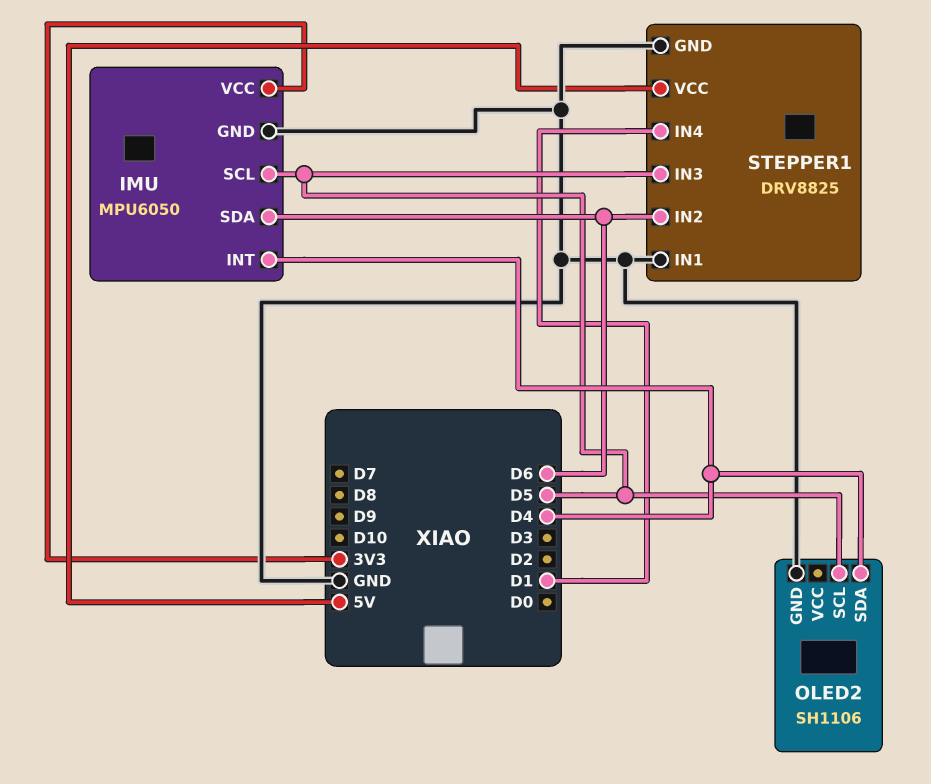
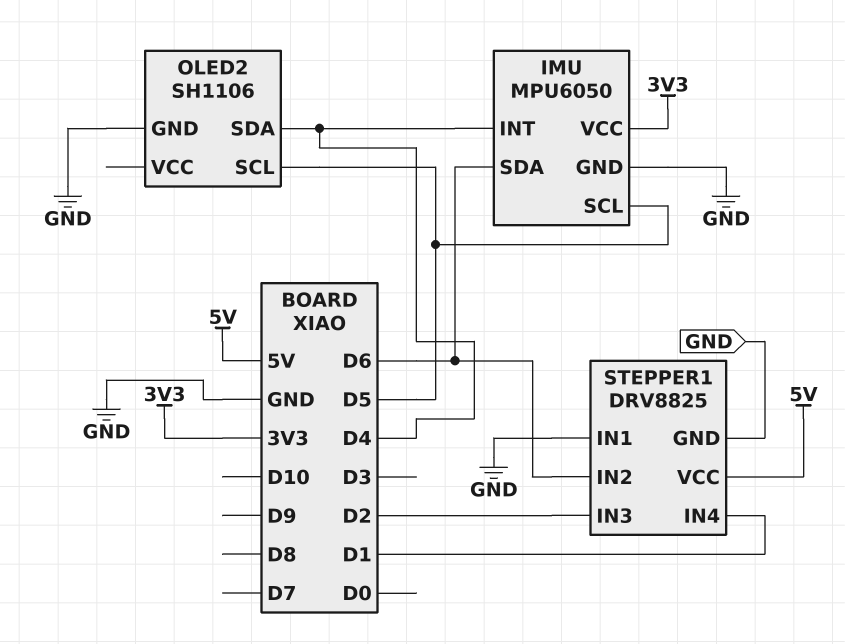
STEPPER1 pin IN3: D5 -> D2

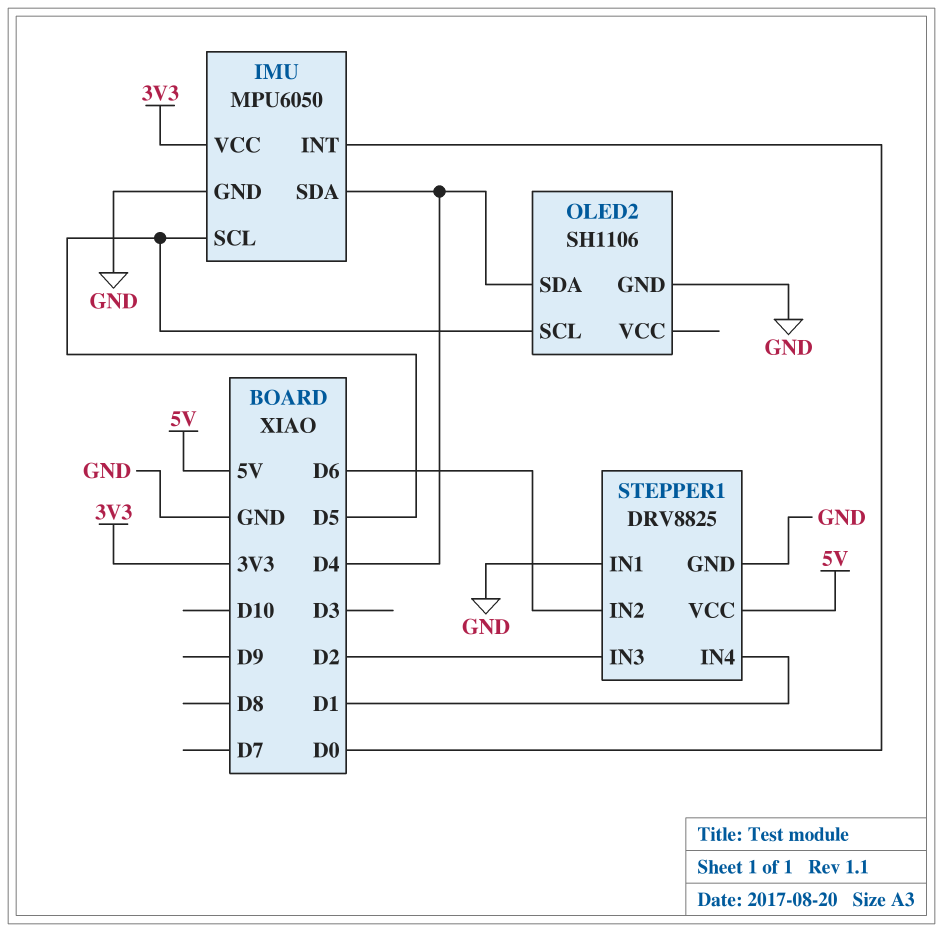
IMU pin INT: D4 -> D0
IMU pin SDA: D6 -> D4

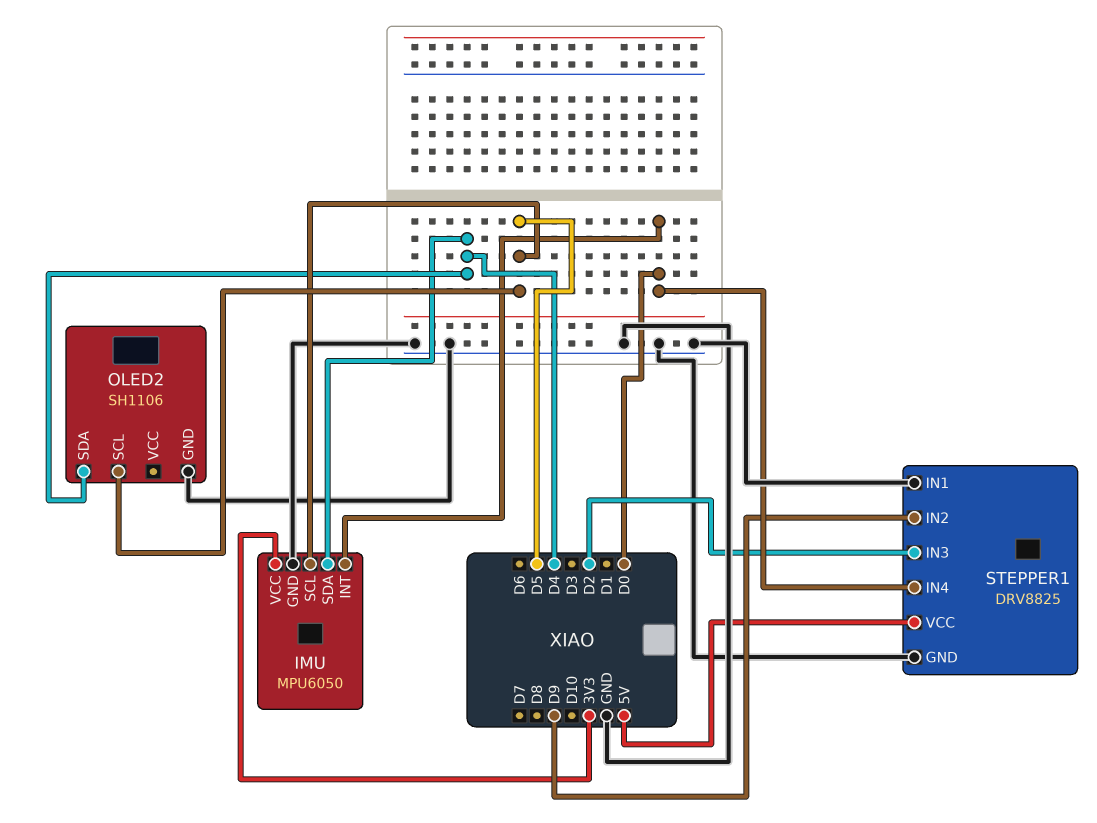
STEPPER1 pin IN2: D6 -> D9
STEPPER1 pin IN4: D1 -> D0

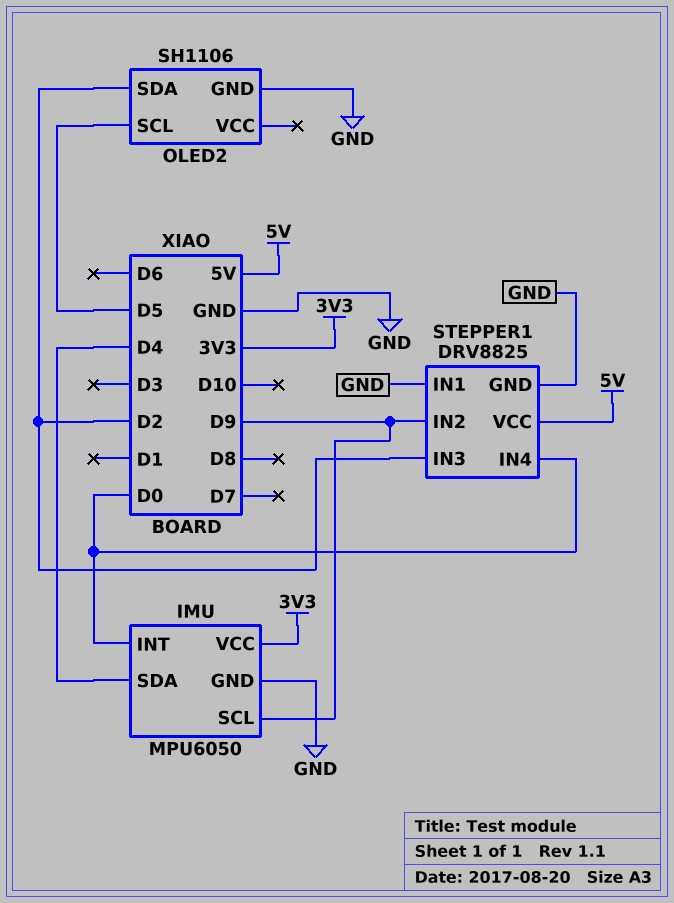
IMU pin SCL: D5 -> D9
OLED2 pin SDA: D4 -> D2

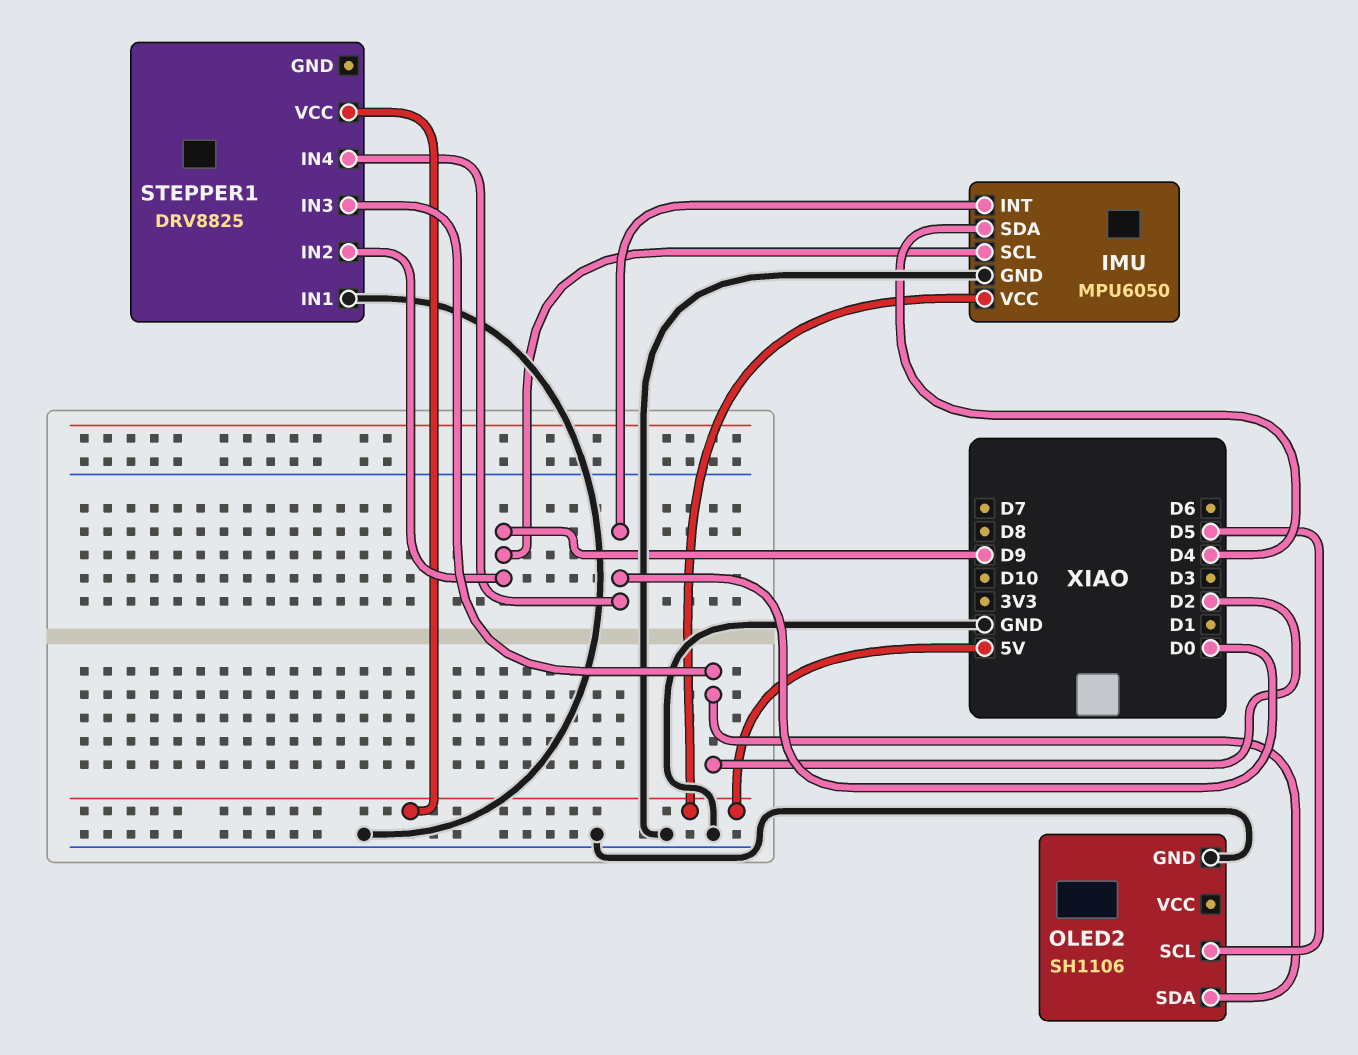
IMU pin VCC: 3V3 -> 5V
STEPPER1 pin GND: GND -> none

